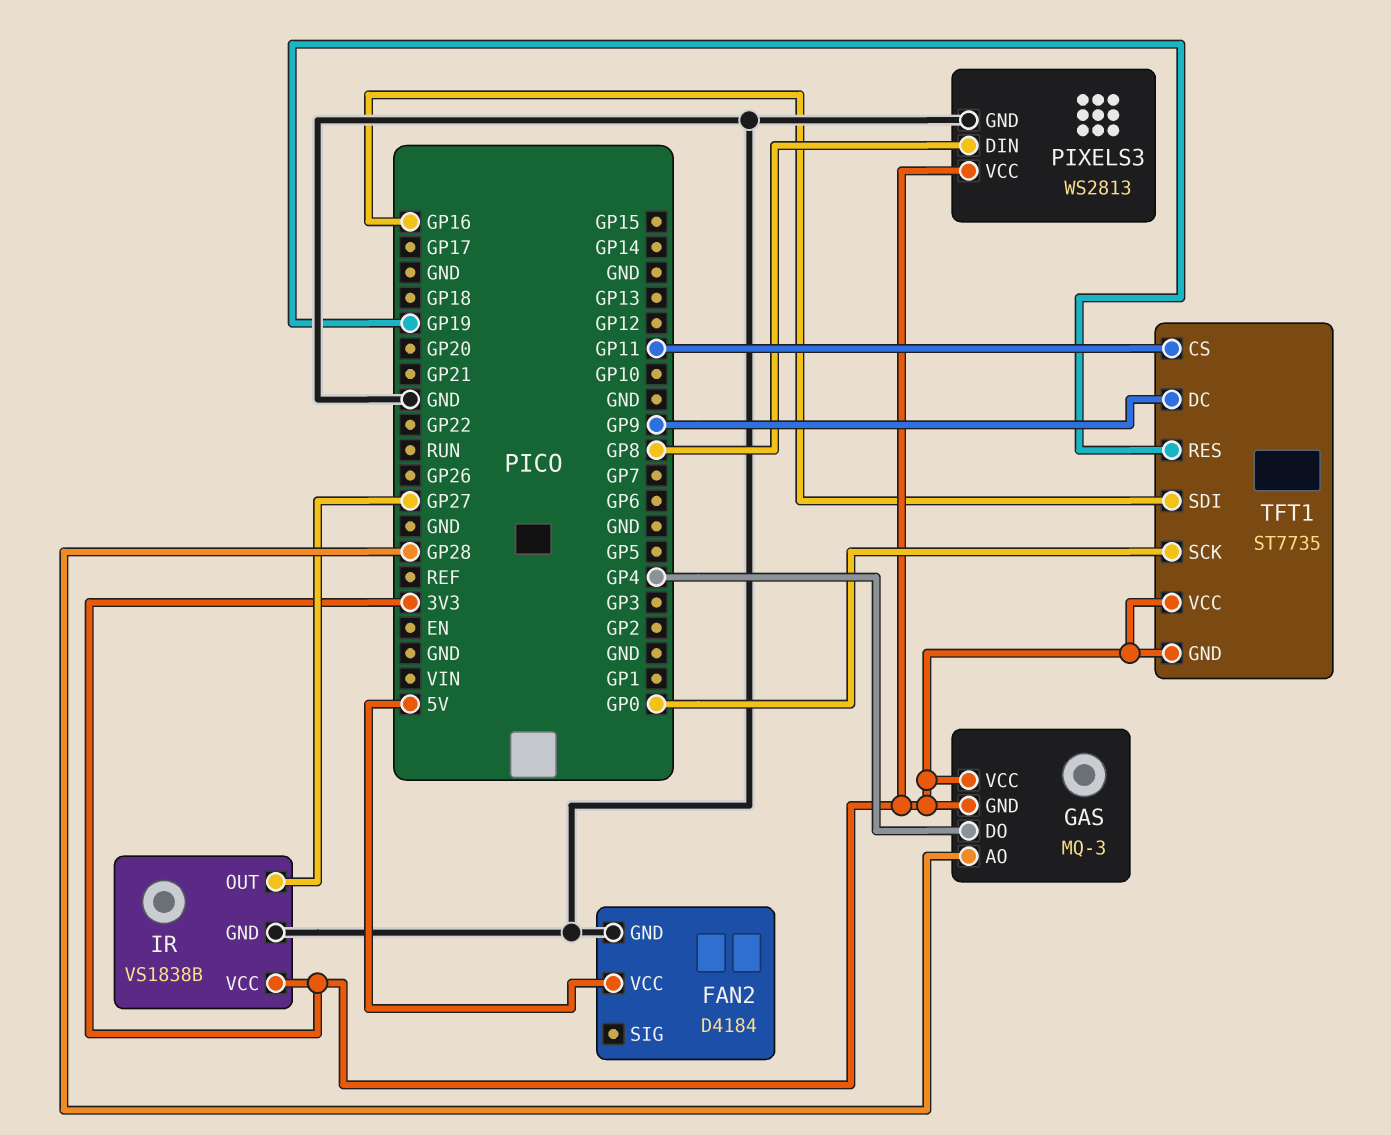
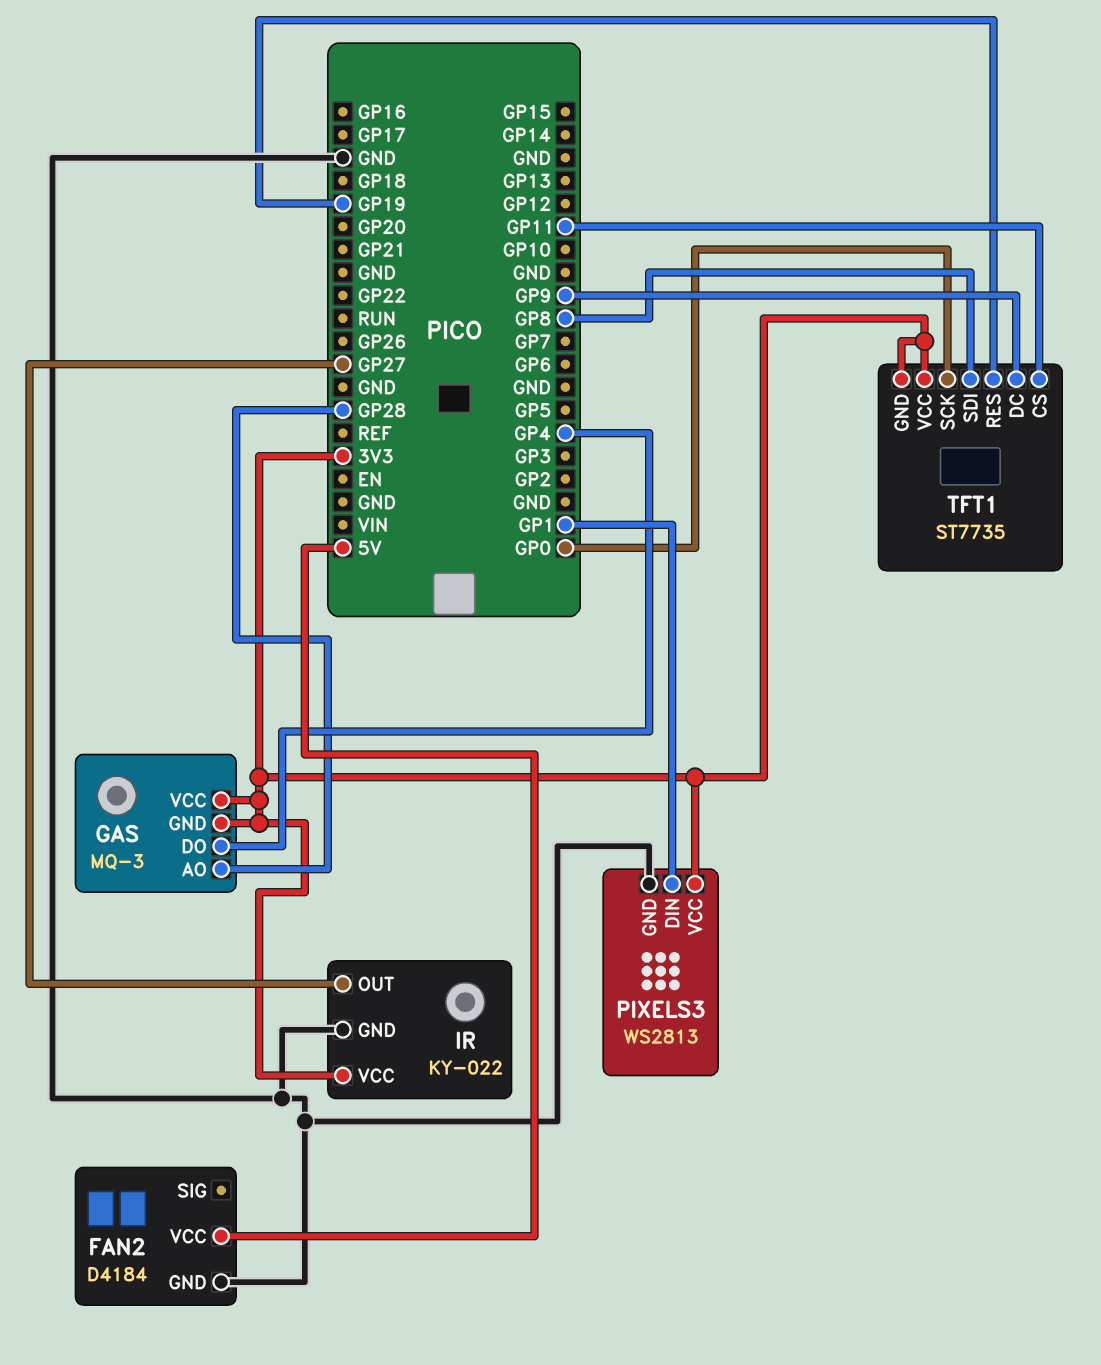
IR: VS1838B -> KY-022
PIXELS3 pin DIN: GP8 -> GP1
TFT1 pin SDI: GP16 -> GP8

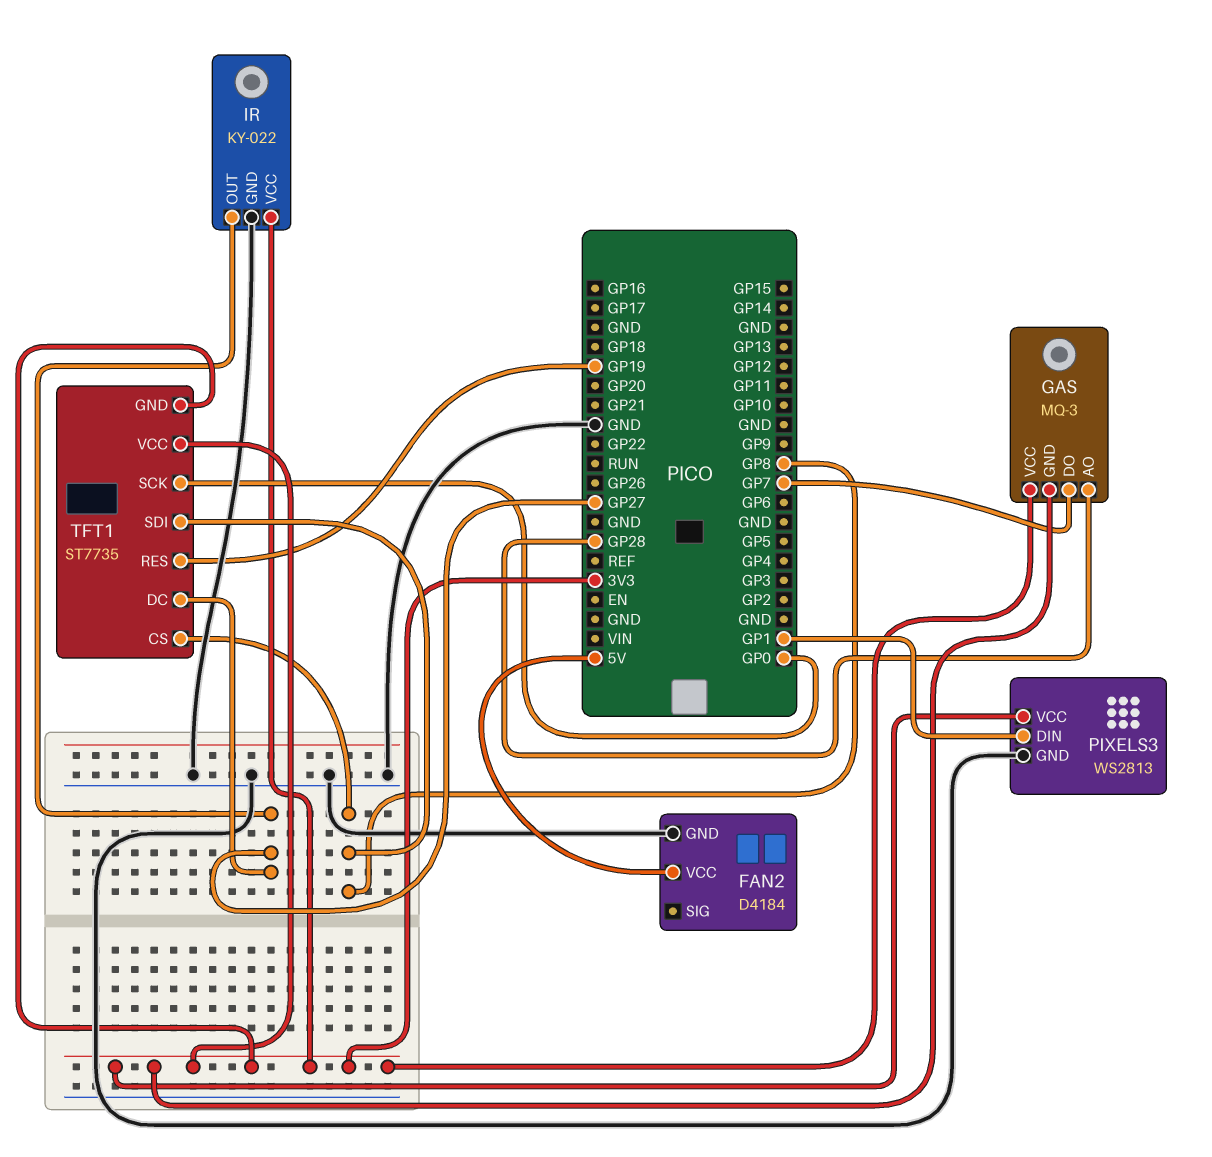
GAS pin DO: GP4 -> GP7
TFT1 pin CS: GP11 -> GP8
TFT1 pin DC: GP9 -> GP27

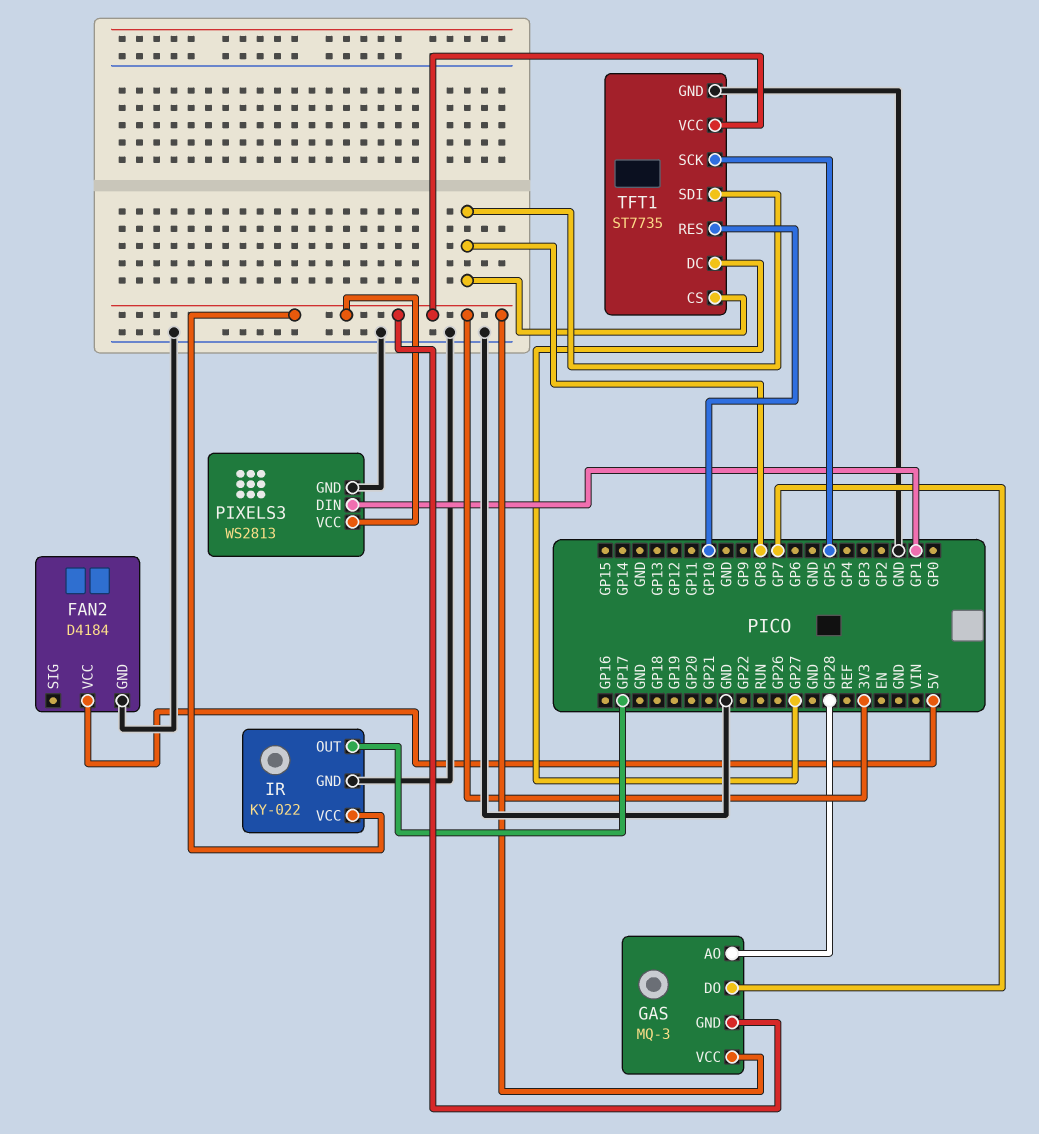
IR pin OUT: GP27 -> GP17
TFT1 pin GND: 3V3 -> GND
TFT1 pin RES: GP19 -> GP10
TFT1 pin SCK: GP0 -> GP5

